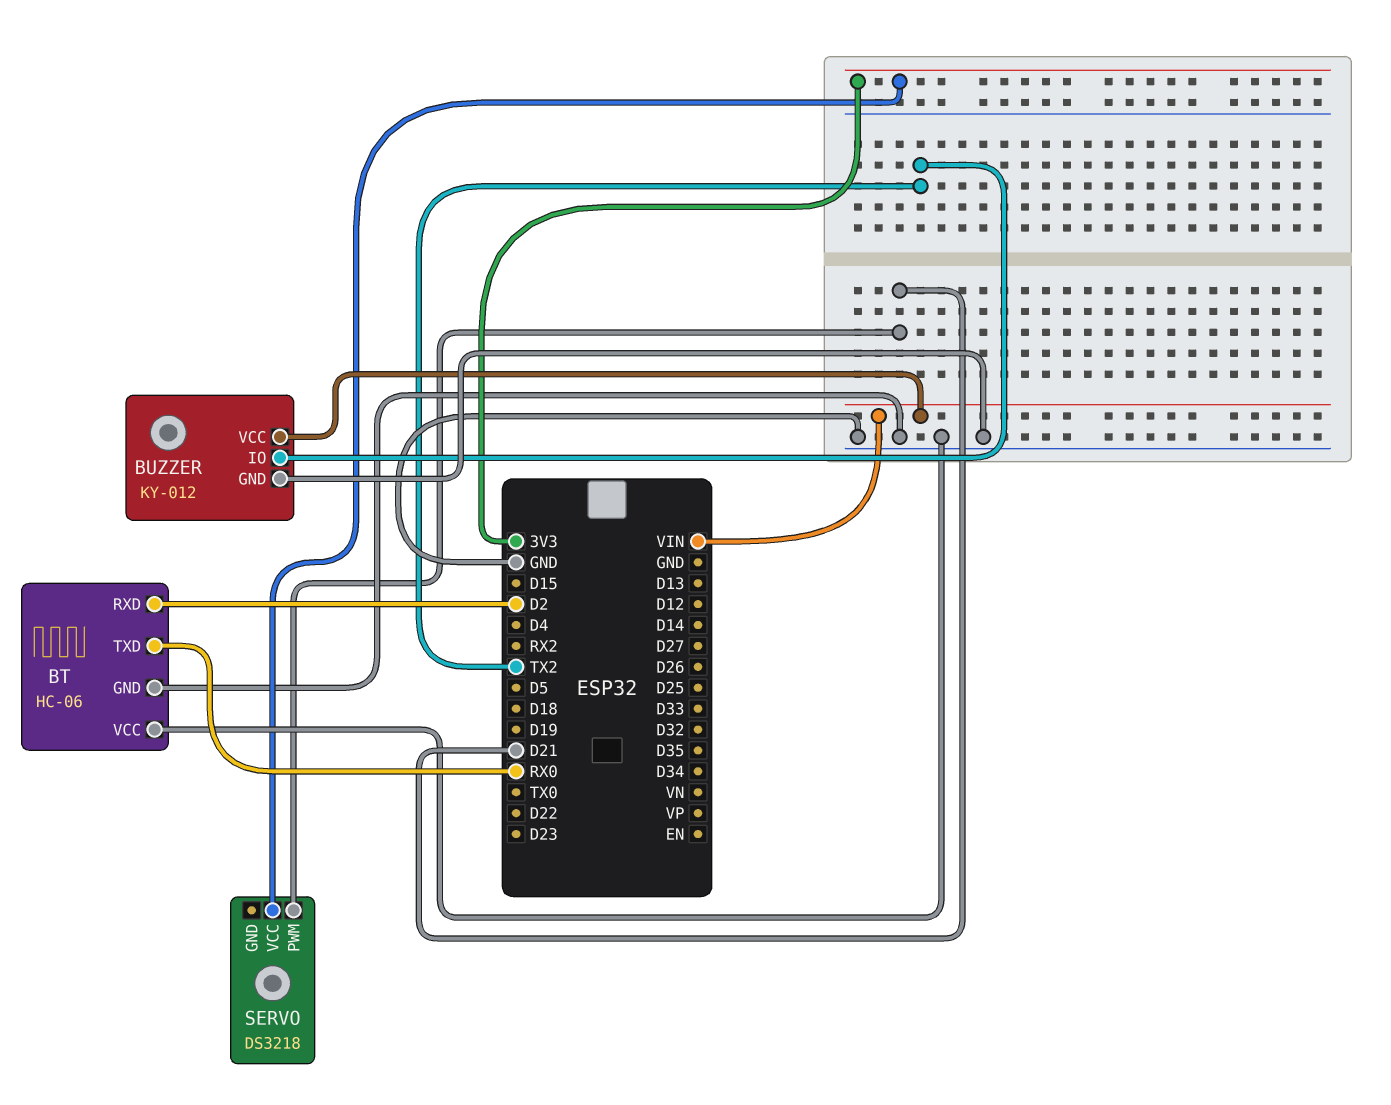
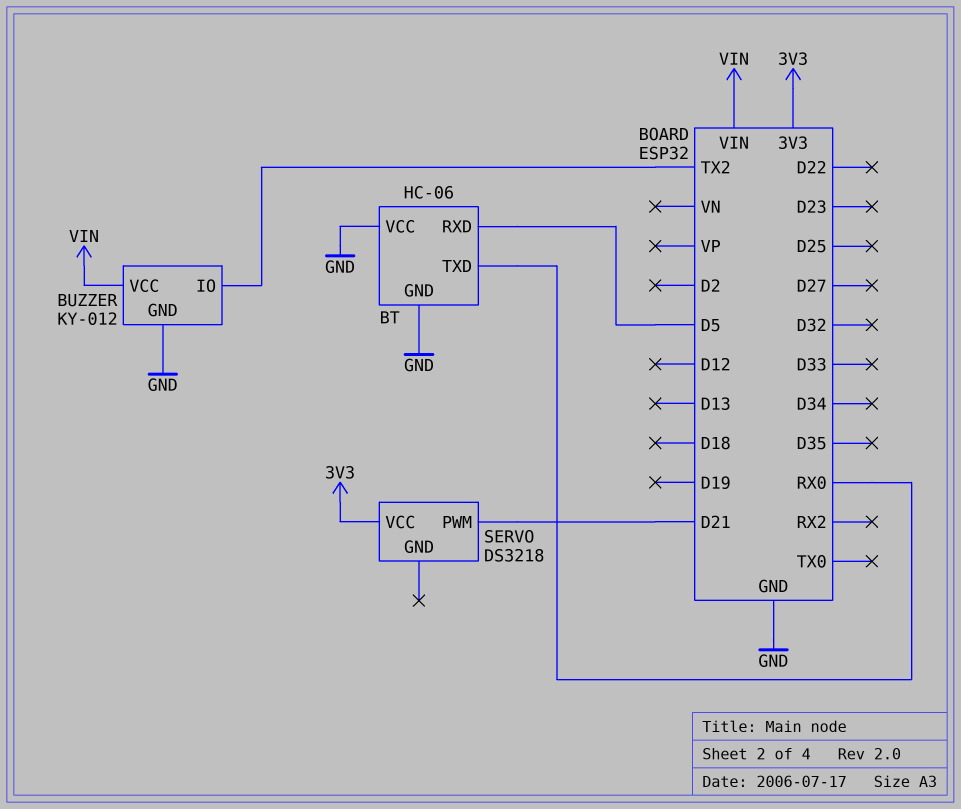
BT pin RXD: D2 -> D5

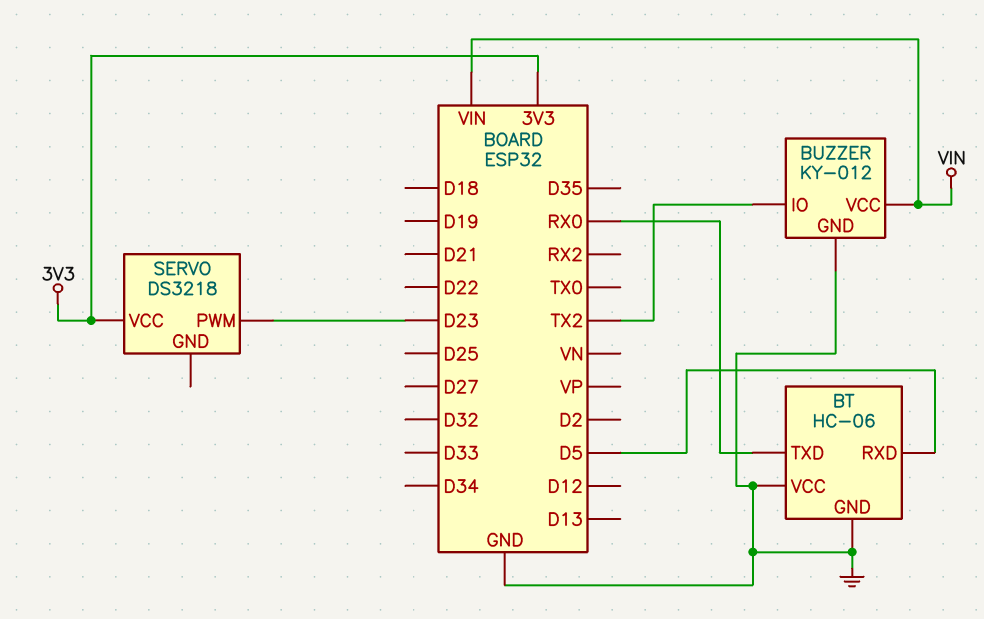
SERVO pin PWM: D21 -> D23

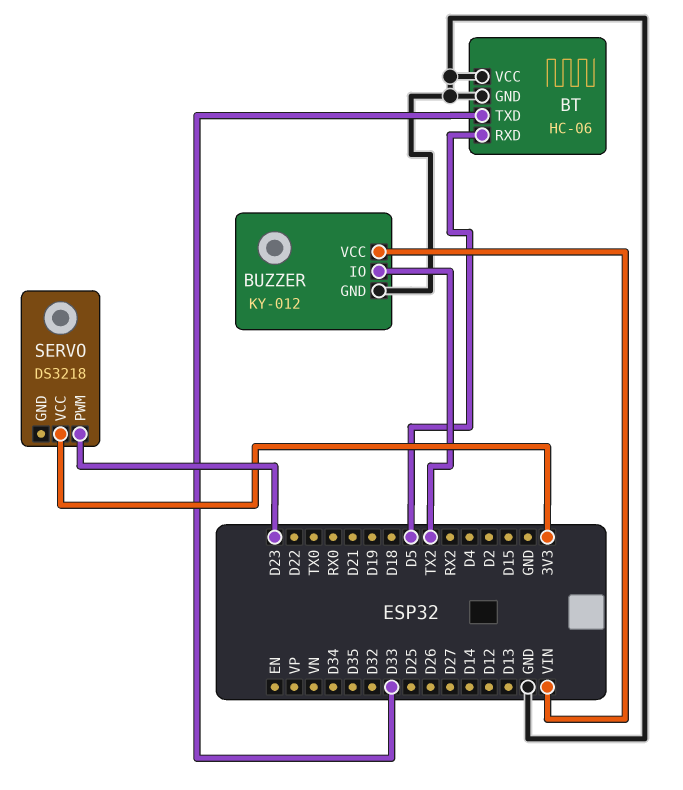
BT pin TXD: RX0 -> D33

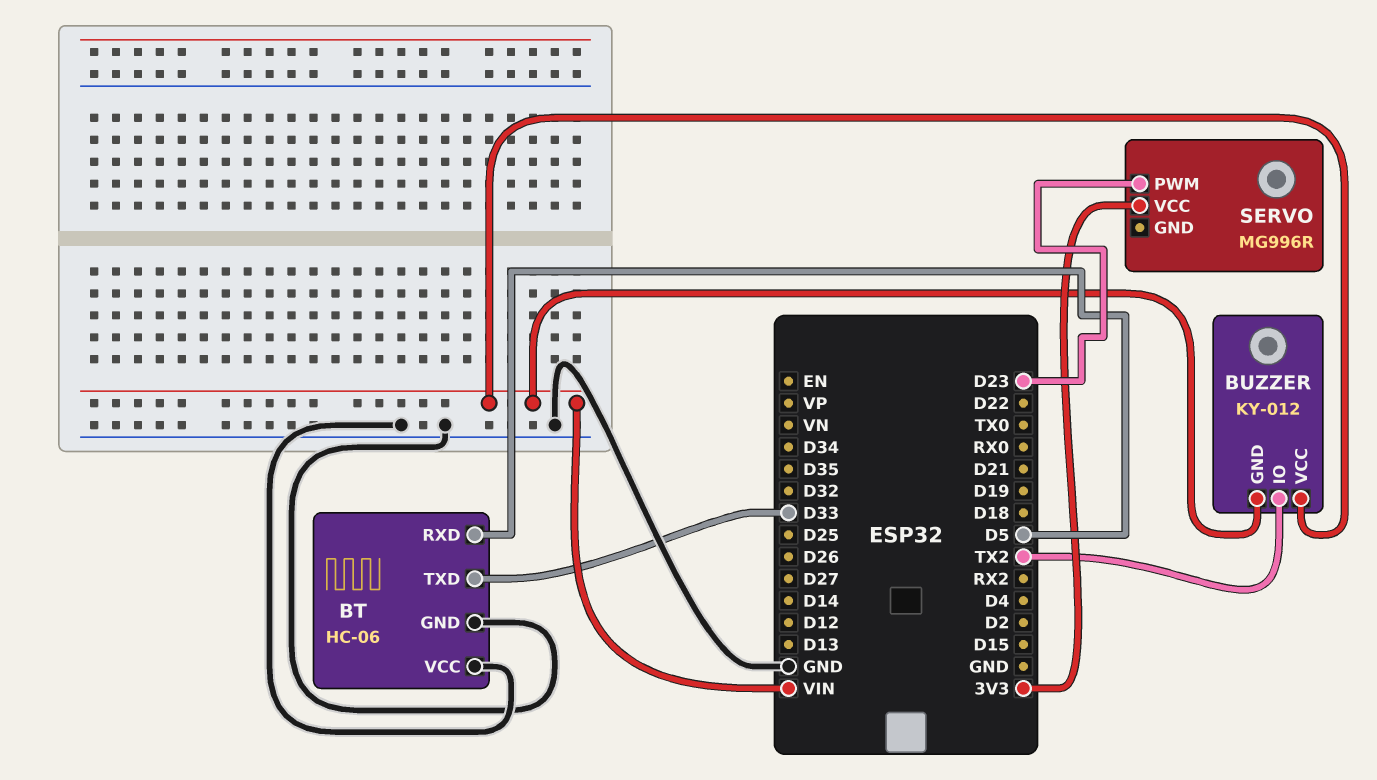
BUZZER pin GND: GND -> VIN
SERVO: DS3218 -> MG996R

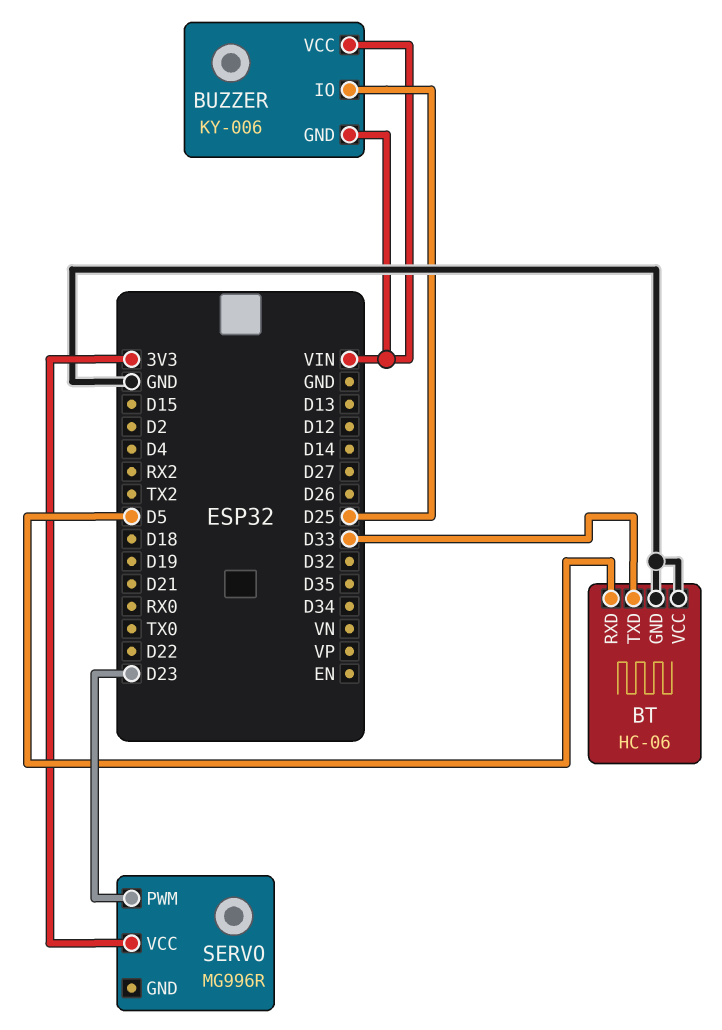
BUZZER: KY-012 -> KY-006
BUZZER pin IO: TX2 -> D25

